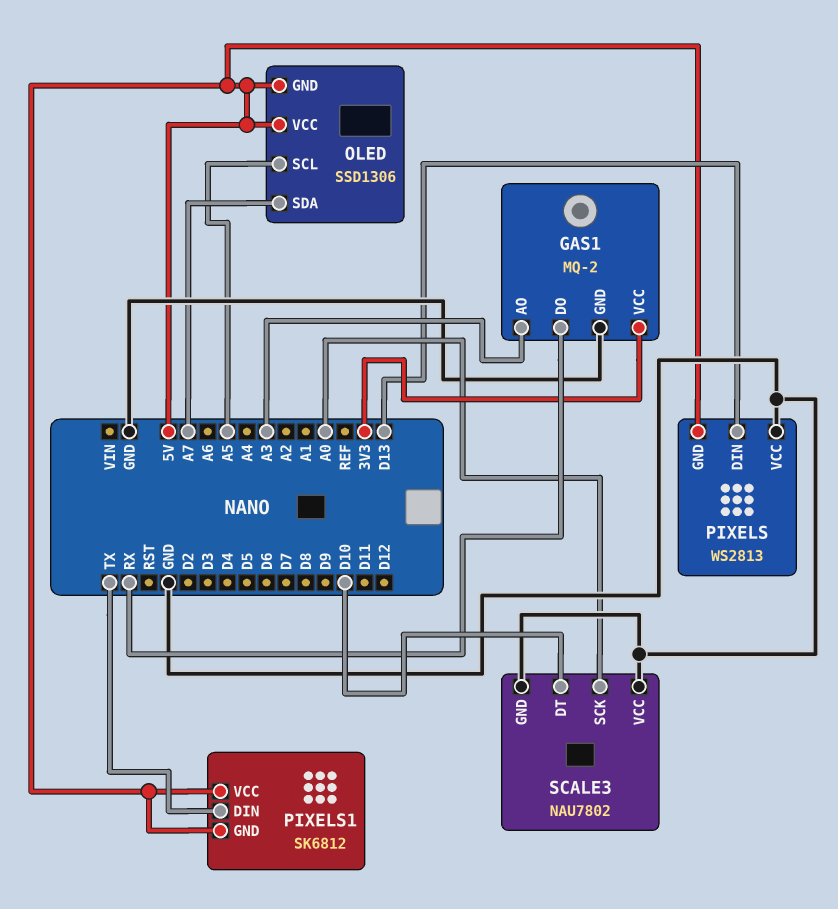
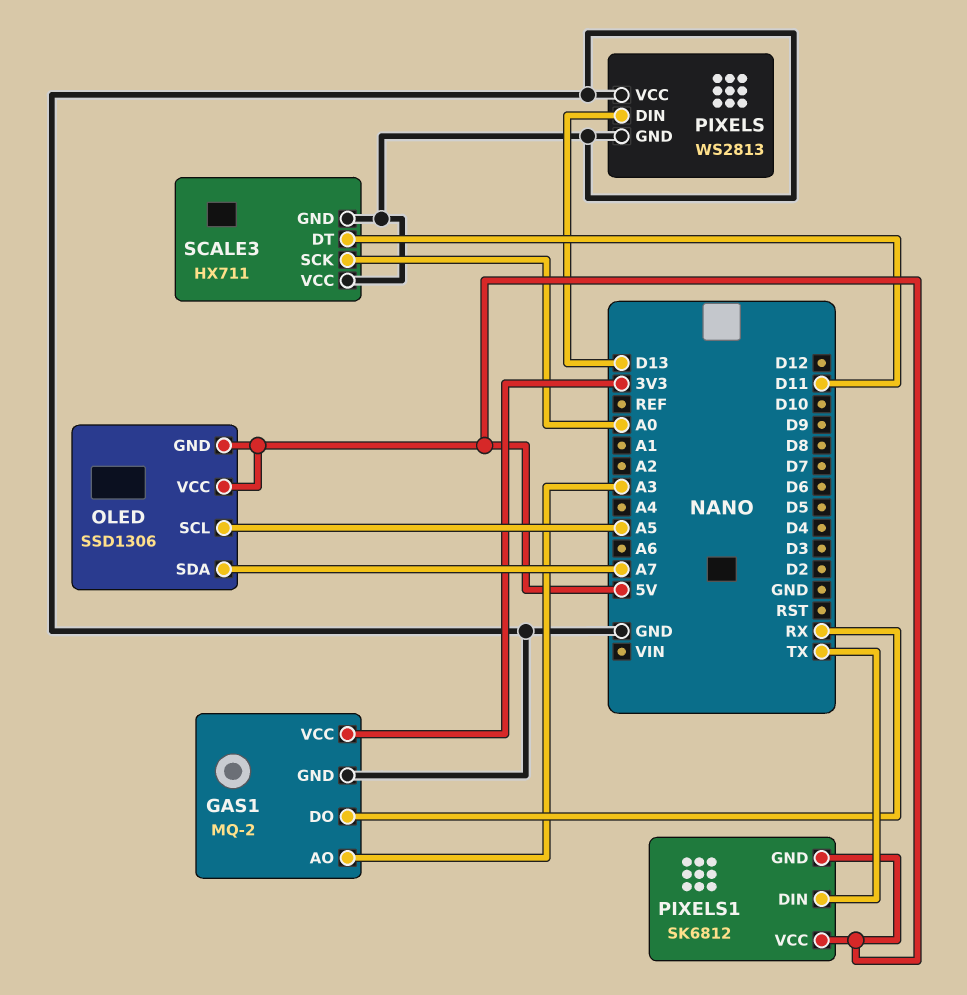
PIXELS pin GND: 5V -> GND
SCALE3: NAU7802 -> HX711
SCALE3 pin DT: D10 -> D11

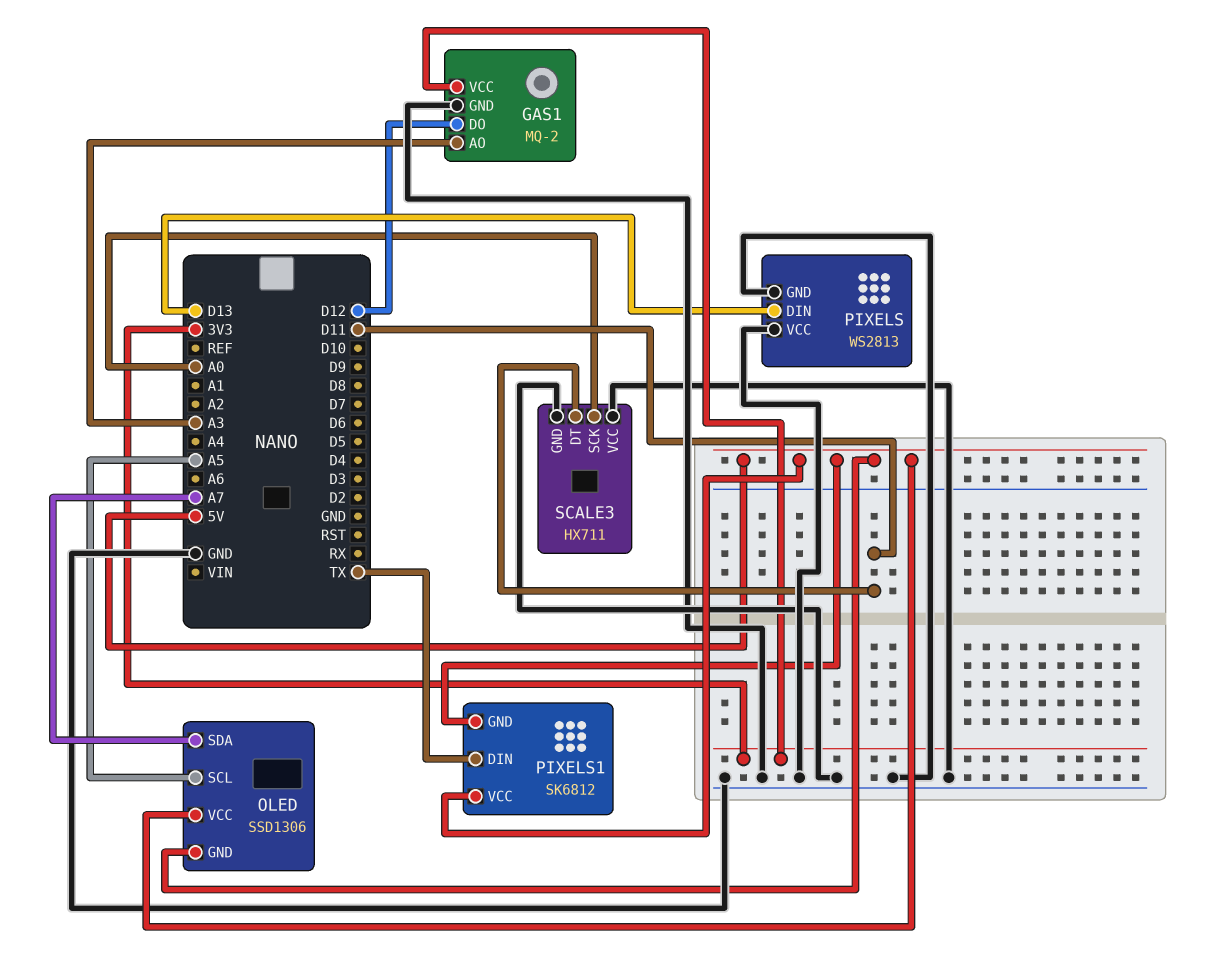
GAS1 pin DO: RX -> D12

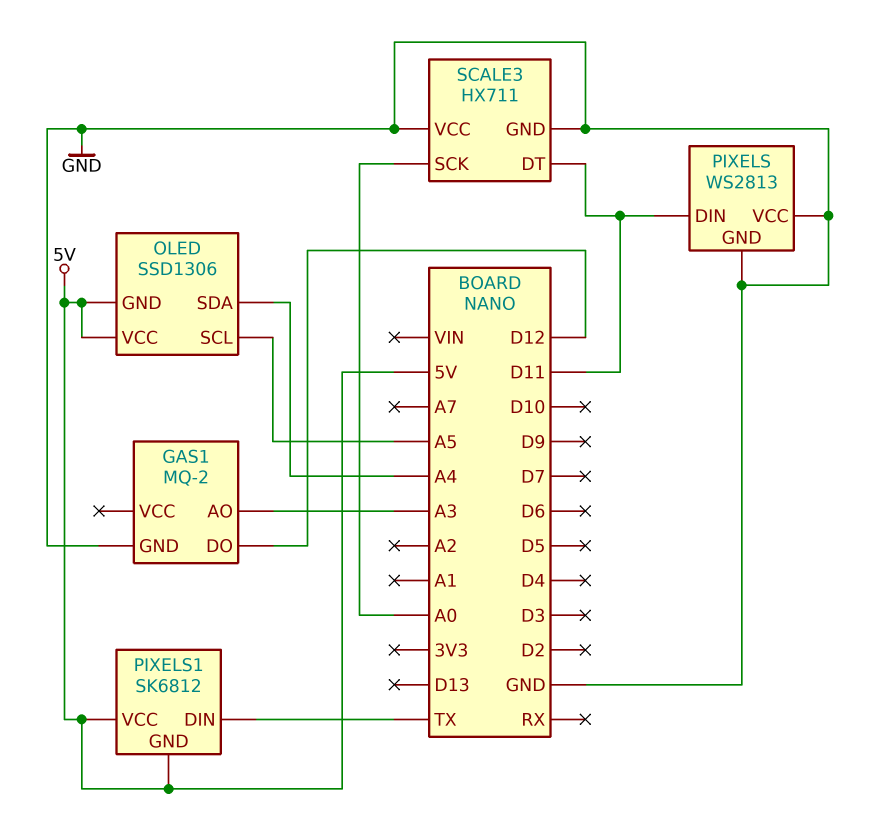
GAS1 pin VCC: 3V3 -> none
OLED pin SDA: A7 -> A4
PIXELS pin DIN: D13 -> D11

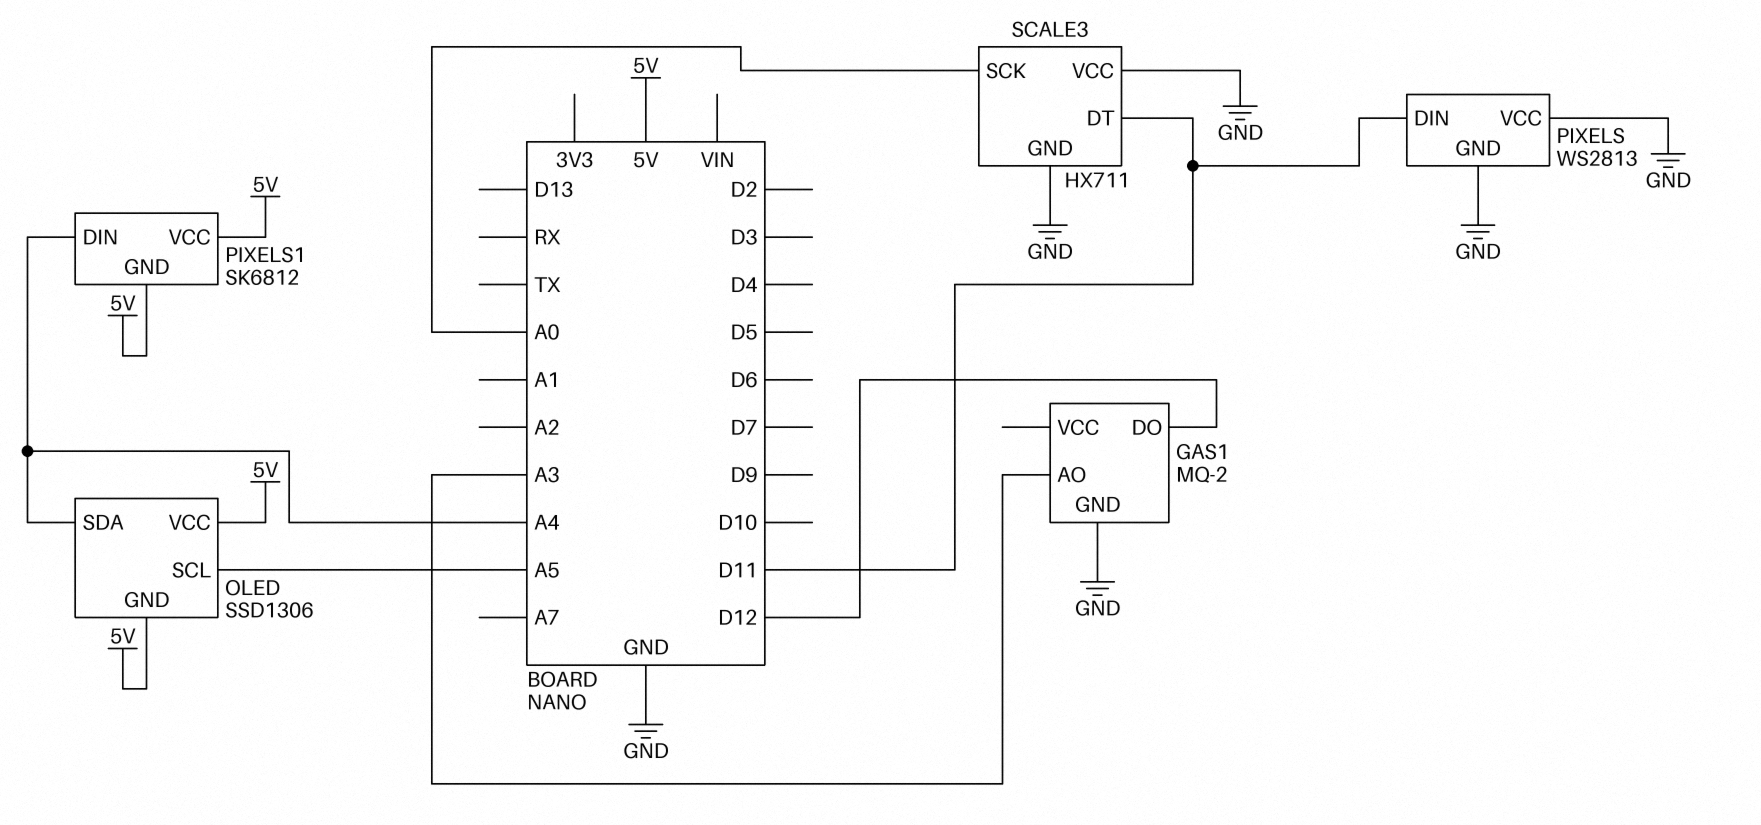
PIXELS1 pin DIN: TX -> A4

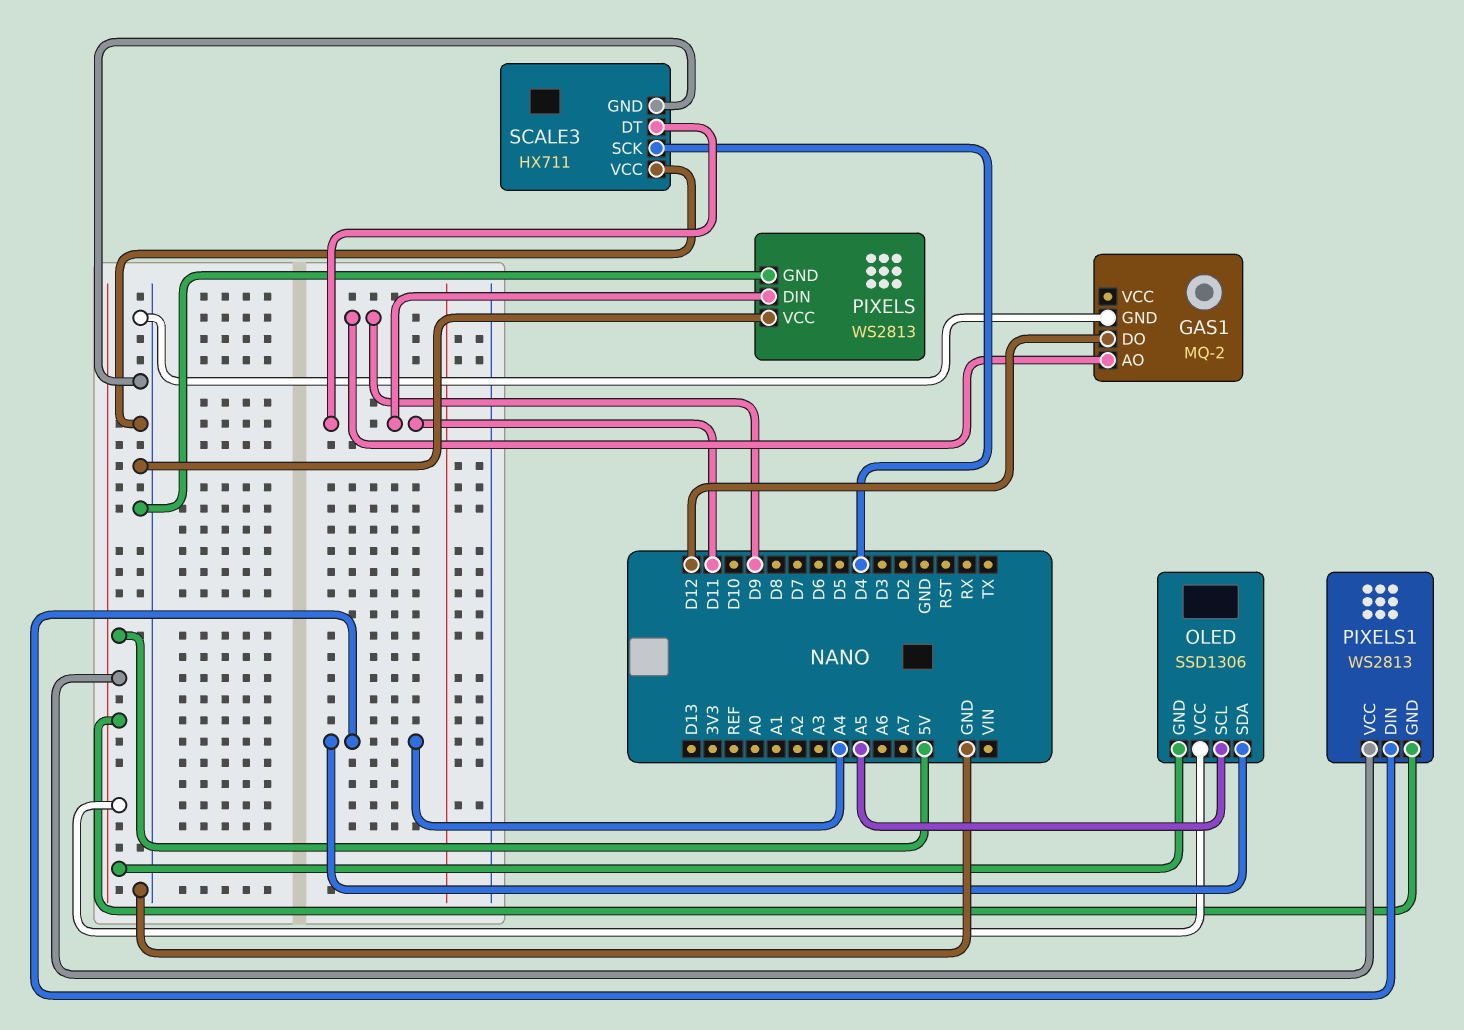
GAS1 pin AO: A3 -> D9
PIXELS1: SK6812 -> WS2813
SCALE3 pin SCK: A0 -> D4

